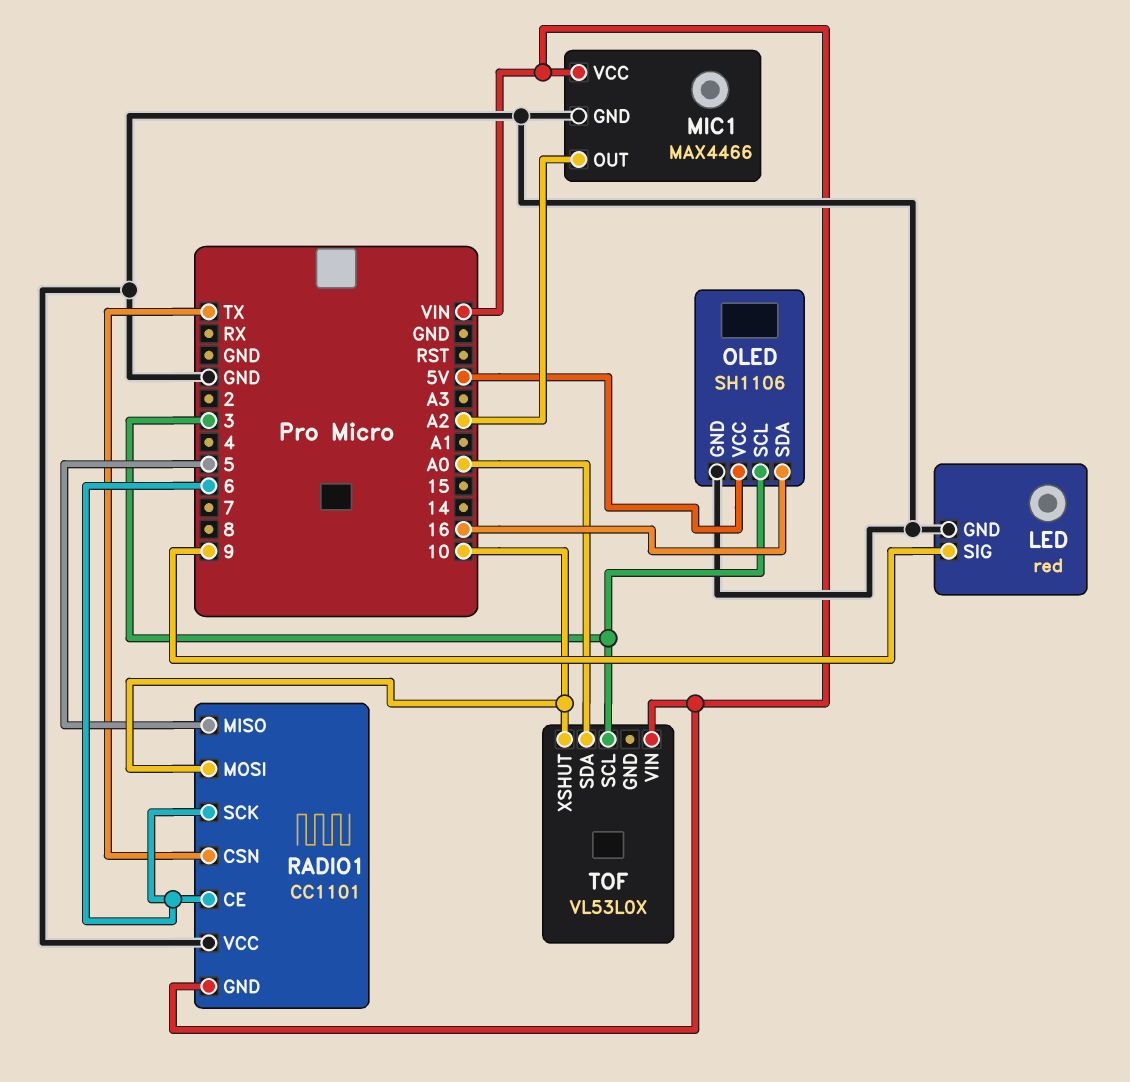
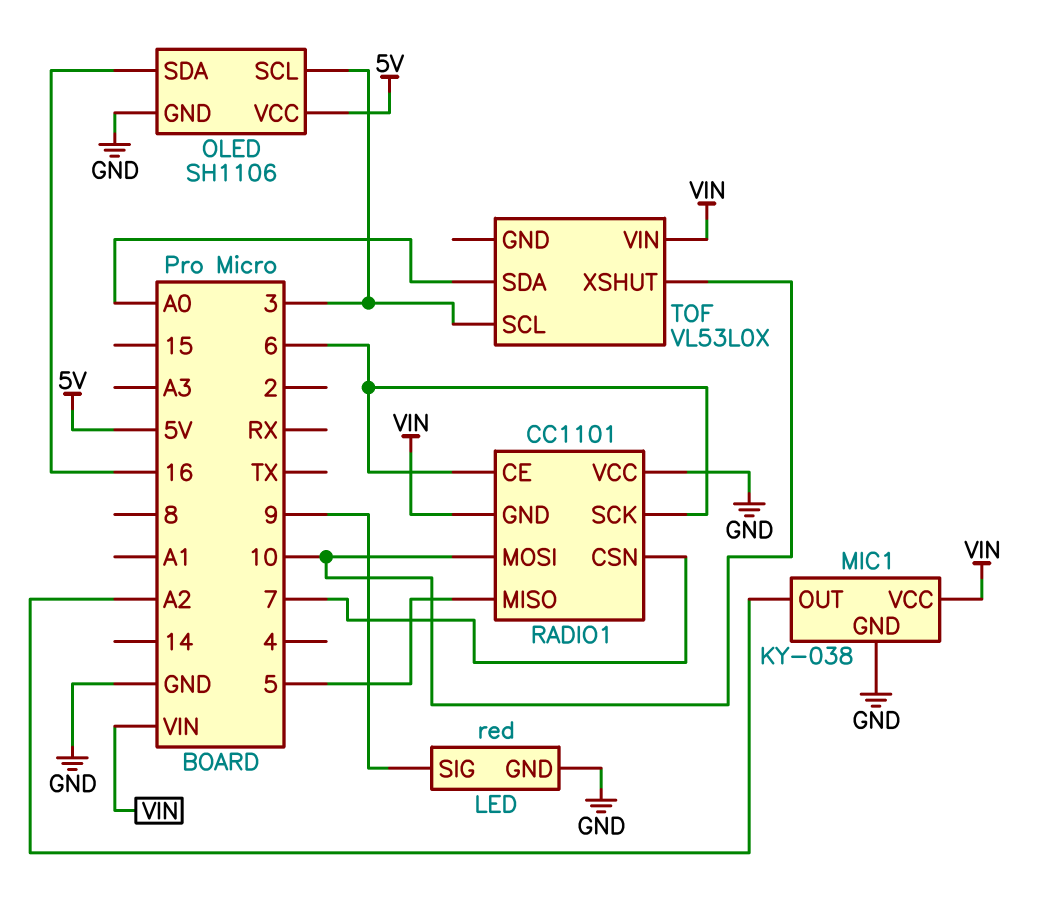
MIC1: MAX4466 -> KY-038
RADIO1 pin CSN: TX -> 7

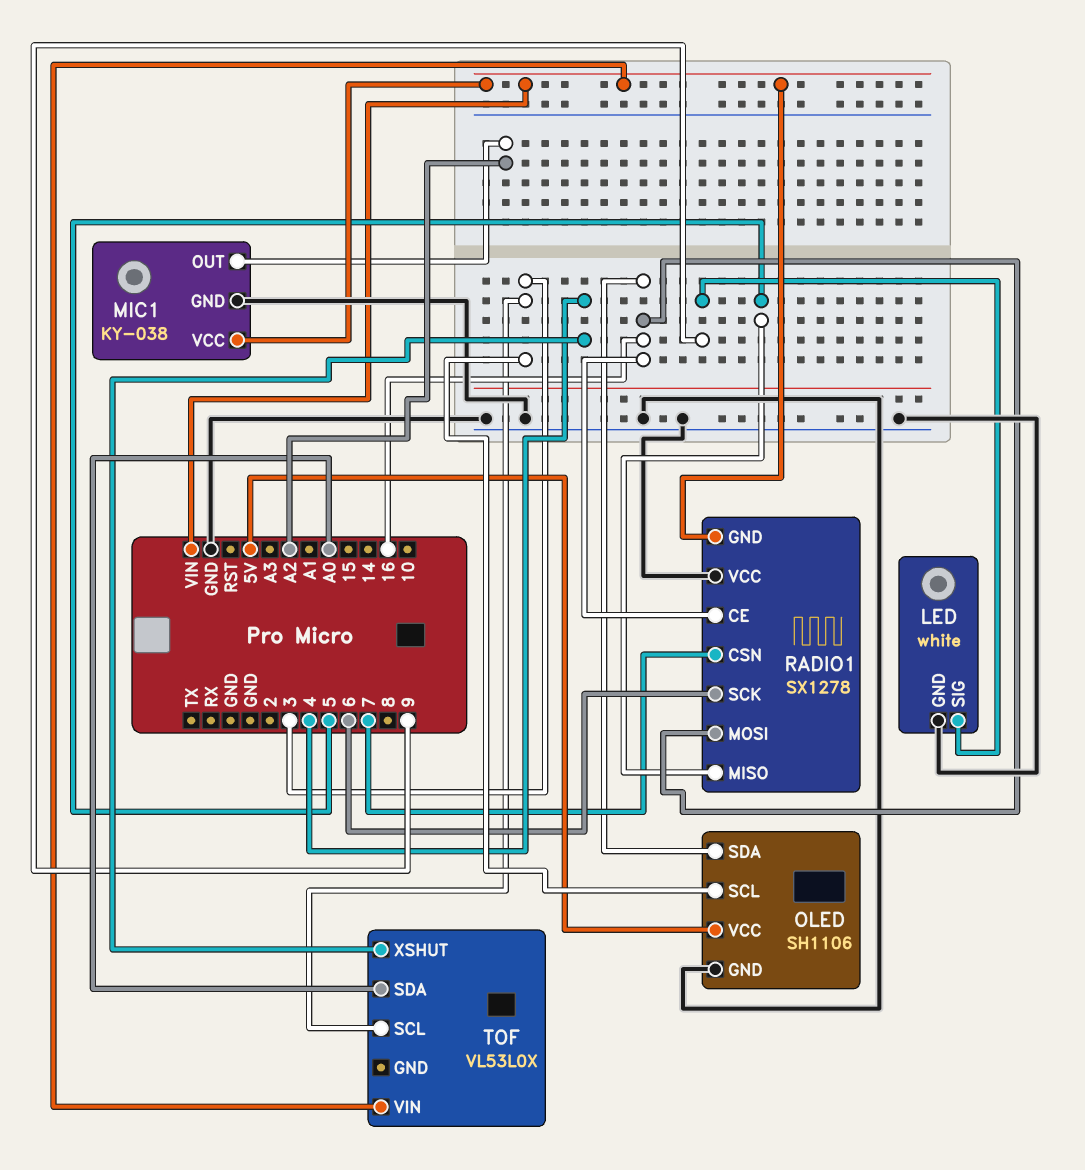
LED: red -> white
RADIO1: CC1101 -> SX1278
RADIO1 pin CE: 6 -> 16
RADIO1 pin MOSI: 10 -> 16
TOF pin XSHUT: 10 -> 4

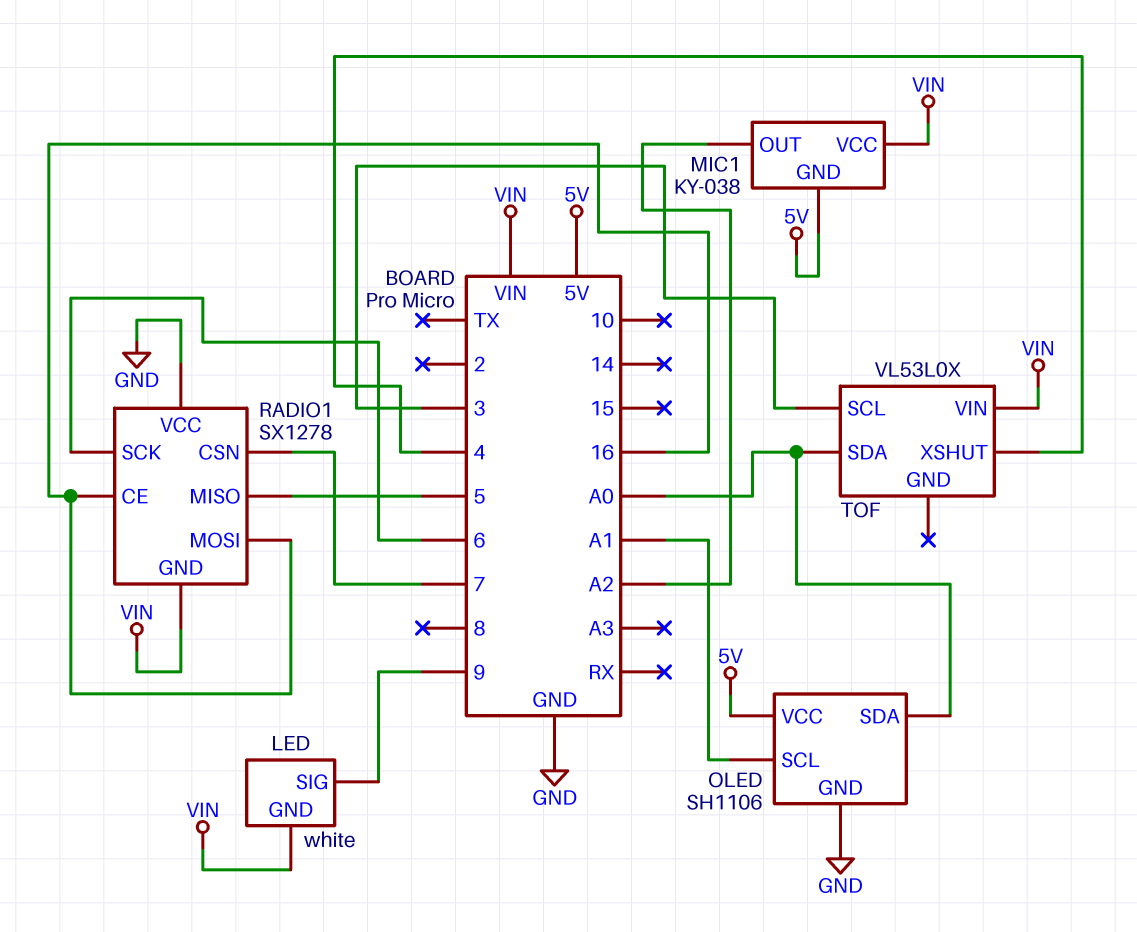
LED pin GND: GND -> VIN
MIC1 pin GND: GND -> 5V
OLED pin SCL: 3 -> A1
OLED pin SDA: 16 -> A0

